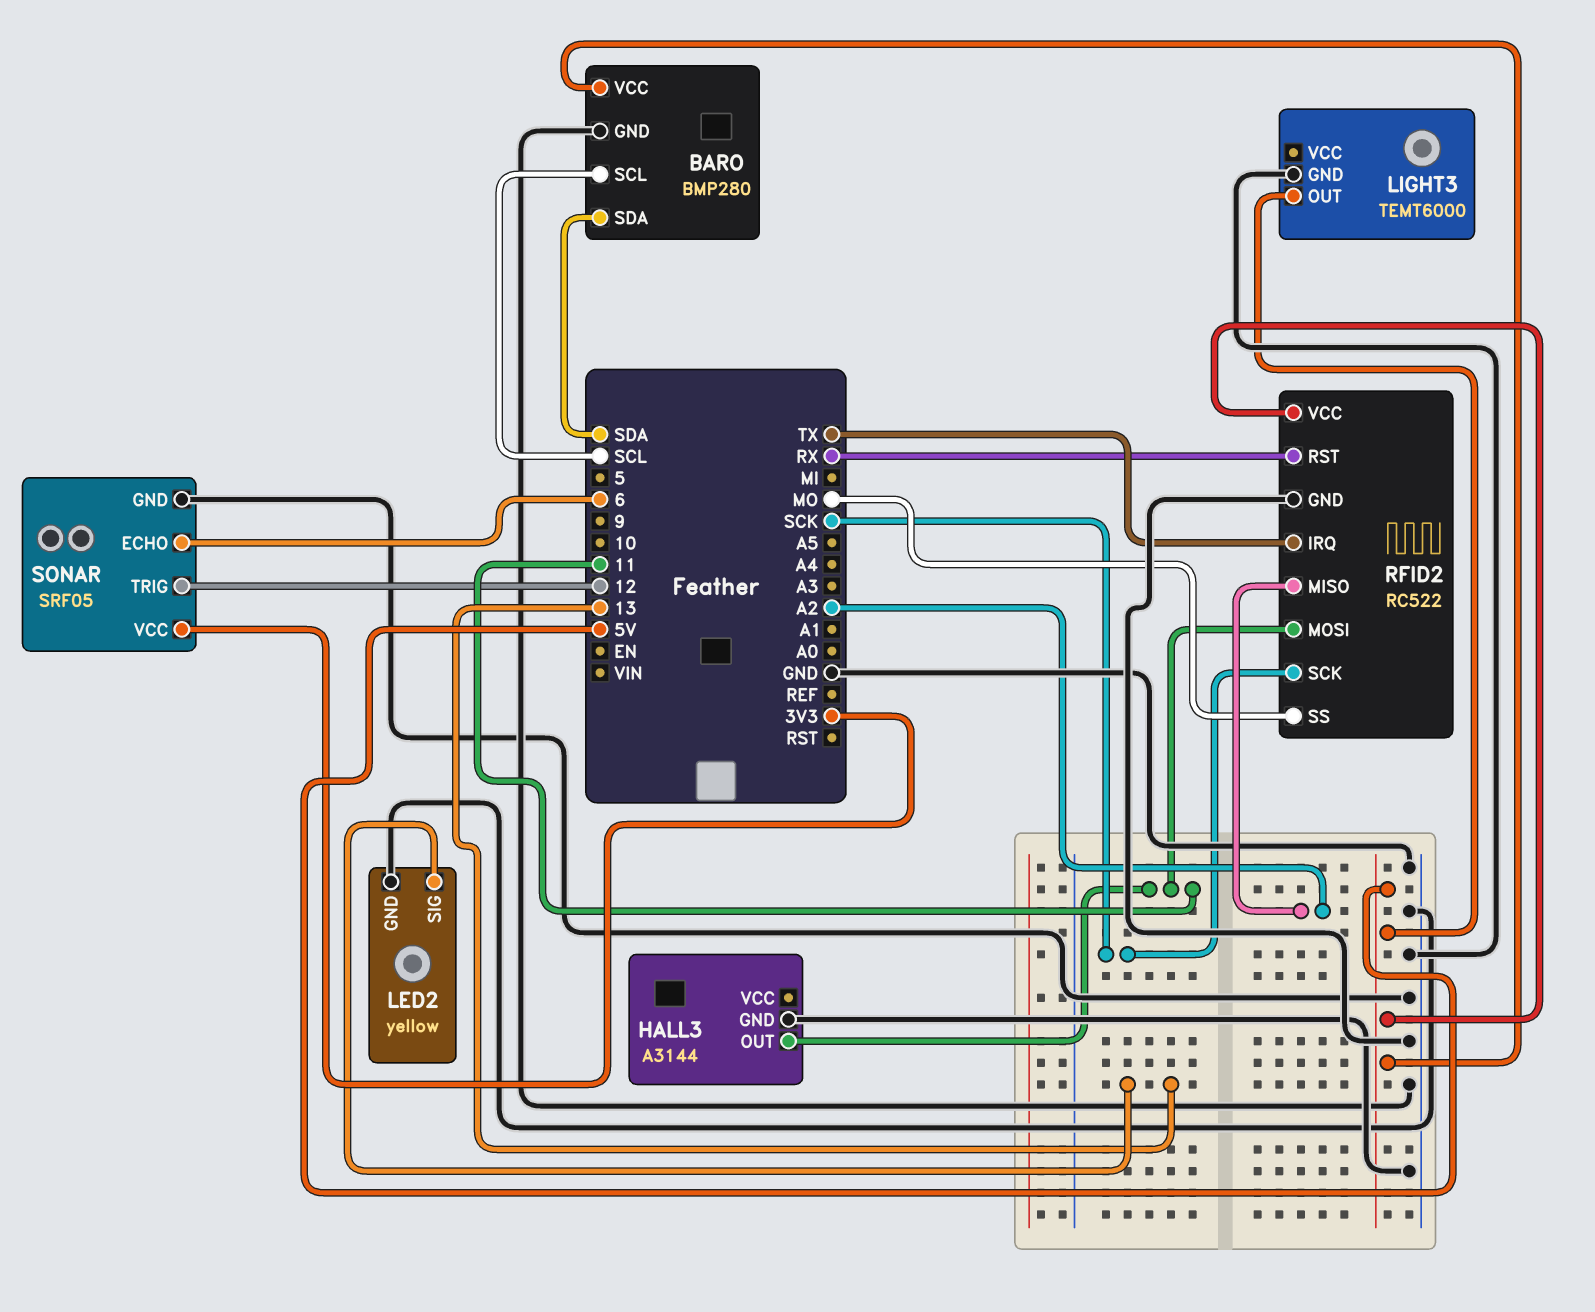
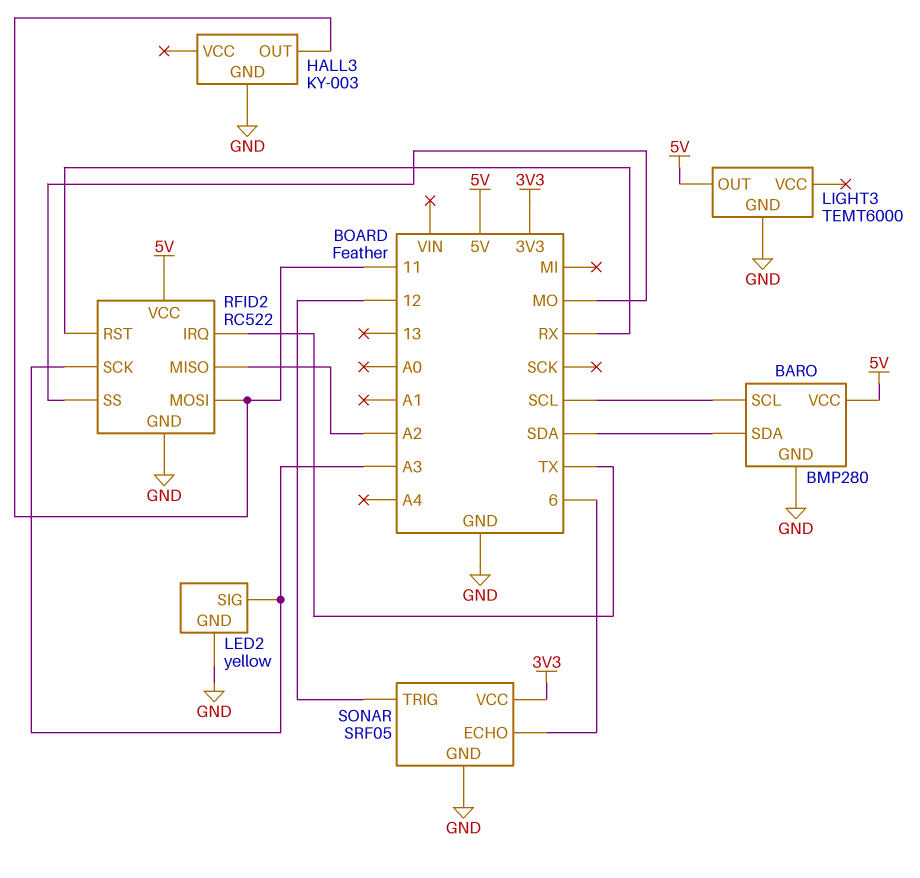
HALL3: A3144 -> KY-003
LED2 pin SIG: 13 -> A3
RFID2 pin SCK: SCK -> A3

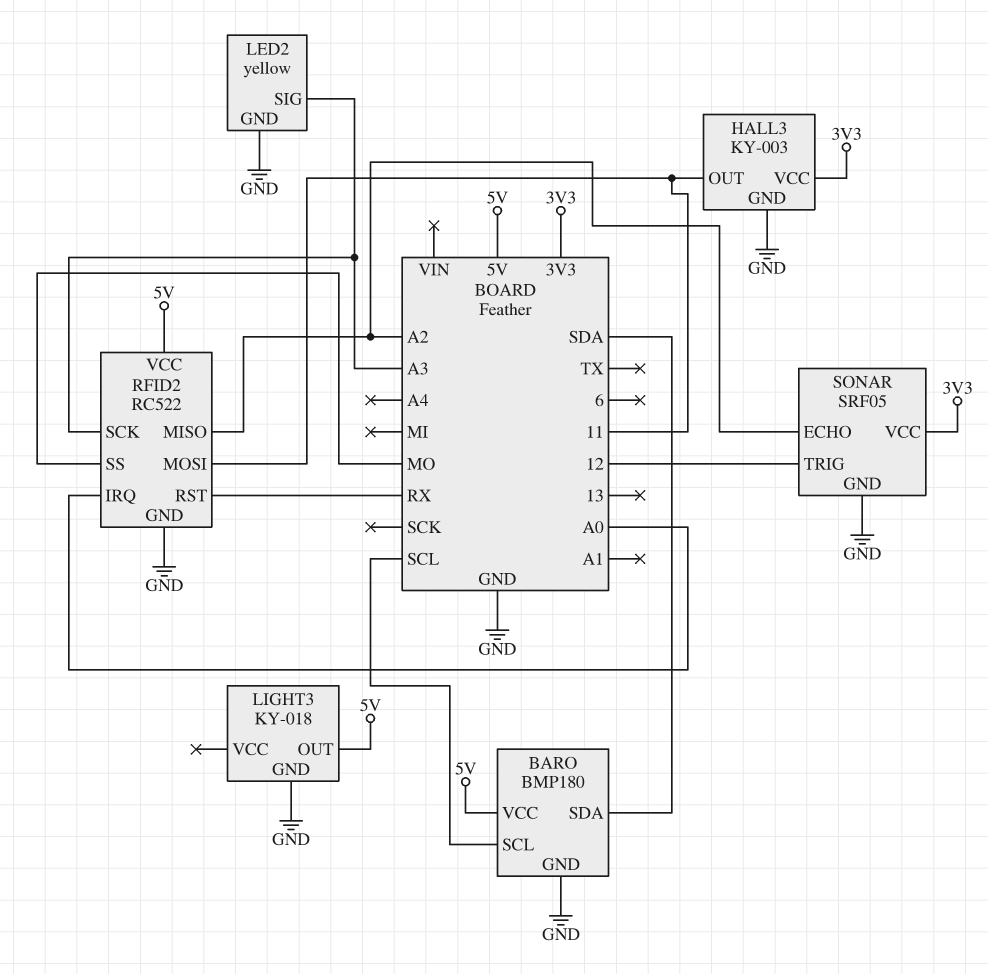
BARO: BMP280 -> BMP180
HALL3 pin VCC: none -> 3V3
LIGHT3: TEMT6000 -> KY-018
RFID2 pin IRQ: TX -> A0
SONAR pin ECHO: 6 -> A2

